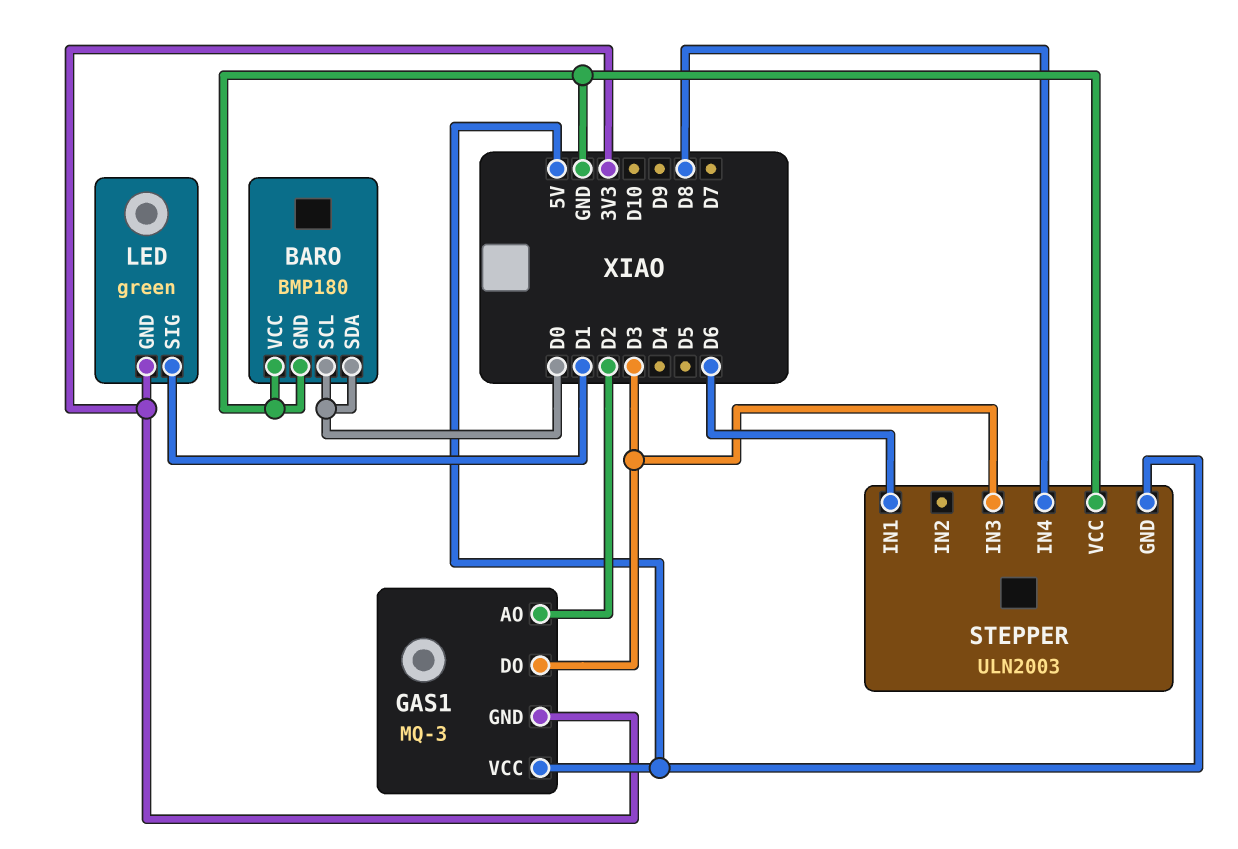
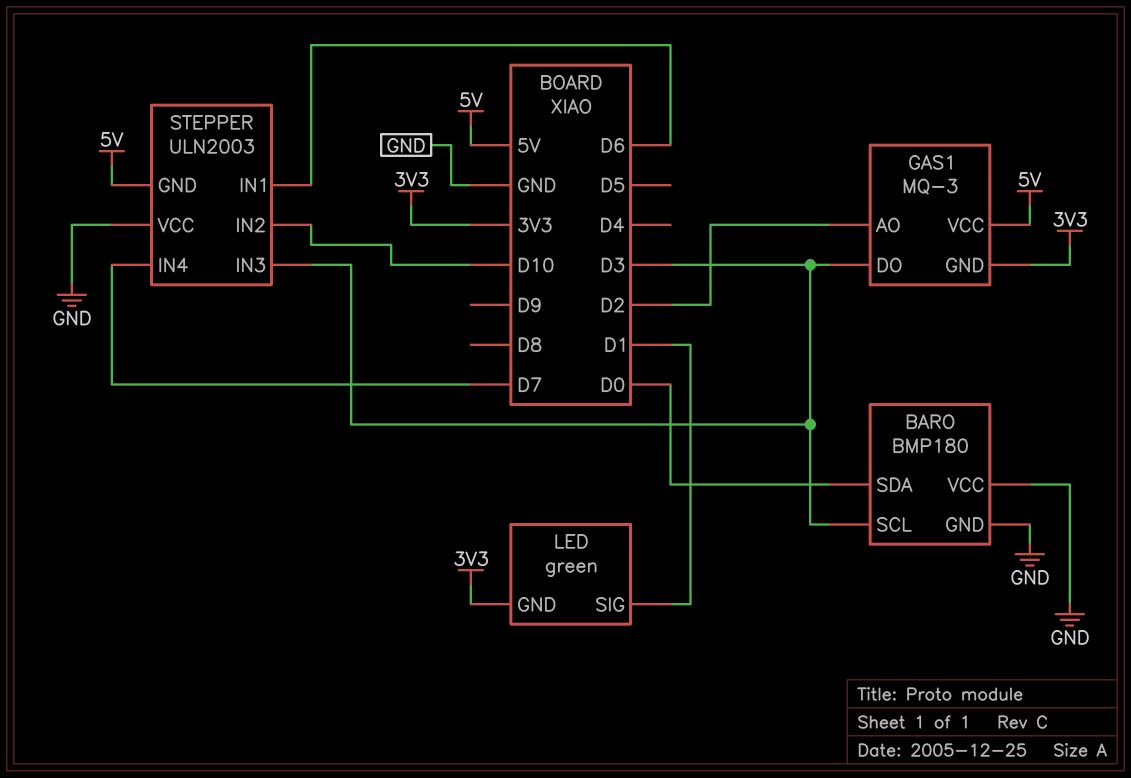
BARO pin SCL: D0 -> D3
STEPPER pin IN2: none -> D10
STEPPER pin IN4: D8 -> D7

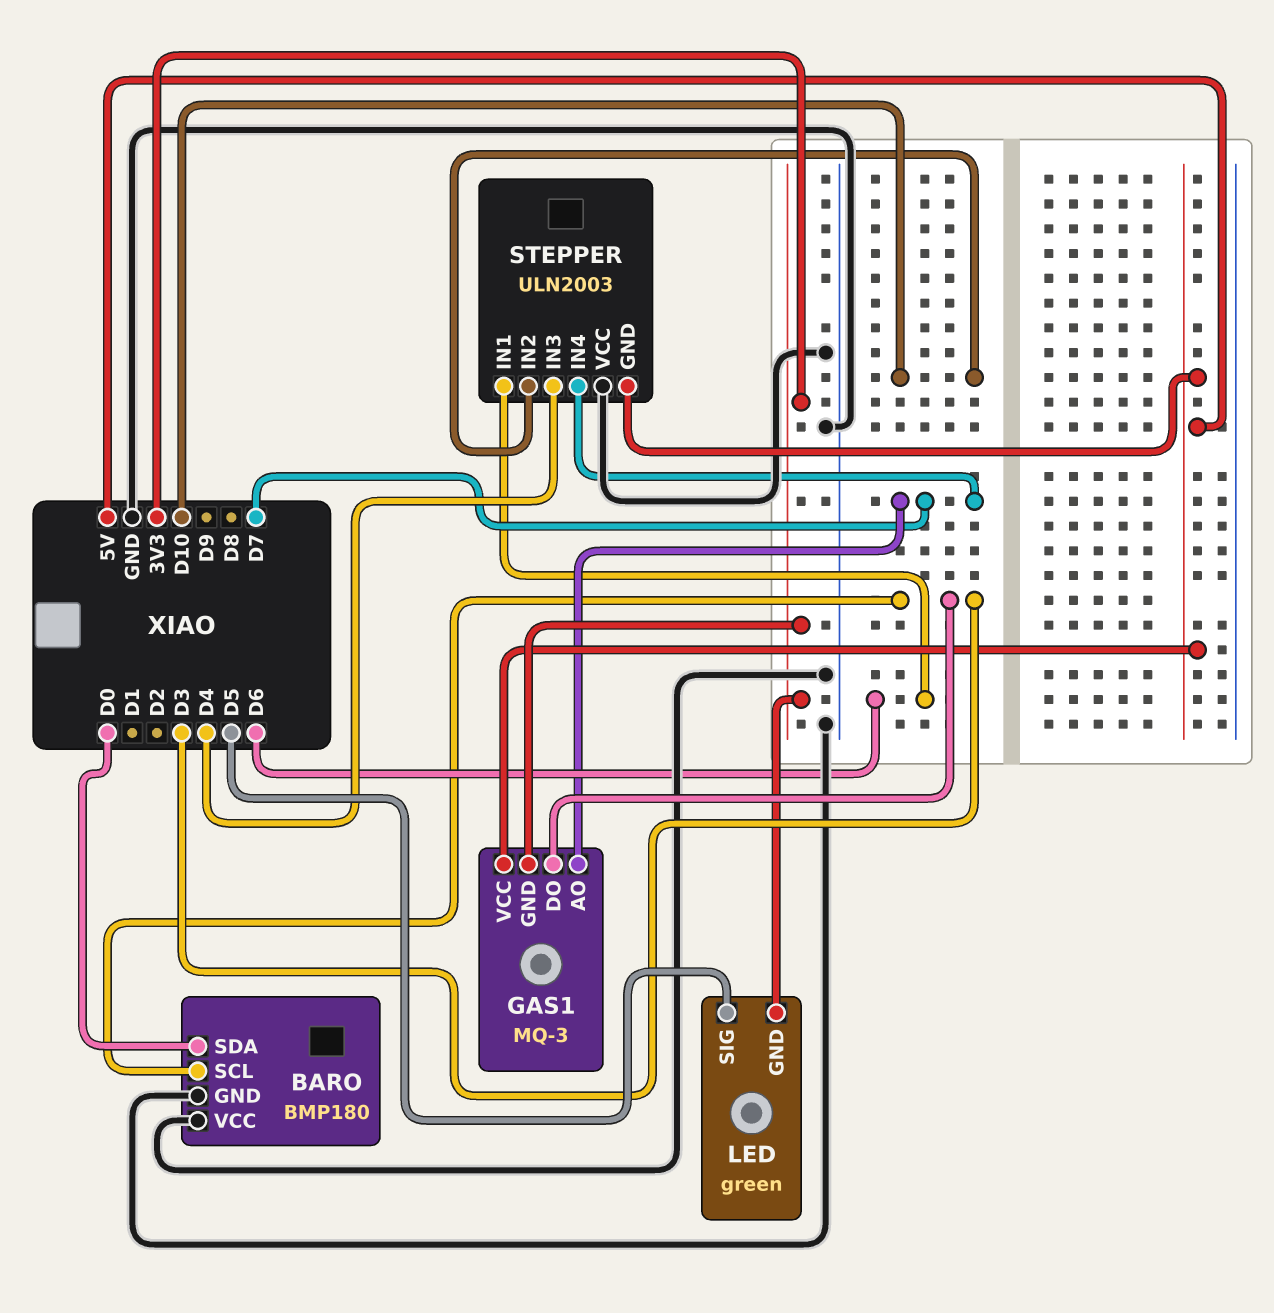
GAS1 pin AO: D2 -> D7
LED pin SIG: D1 -> D5
STEPPER pin IN3: D3 -> D4

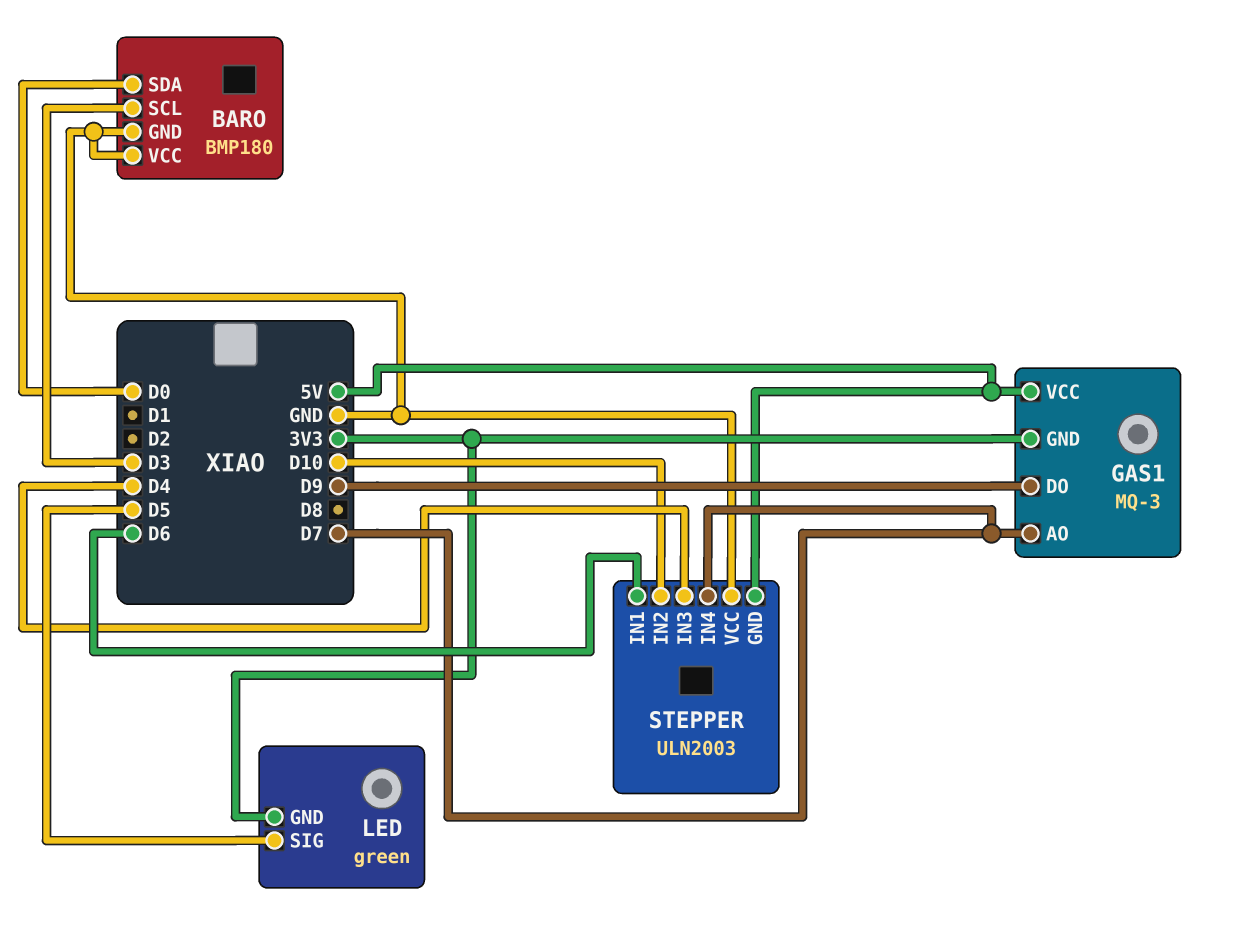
GAS1 pin DO: D3 -> D9

